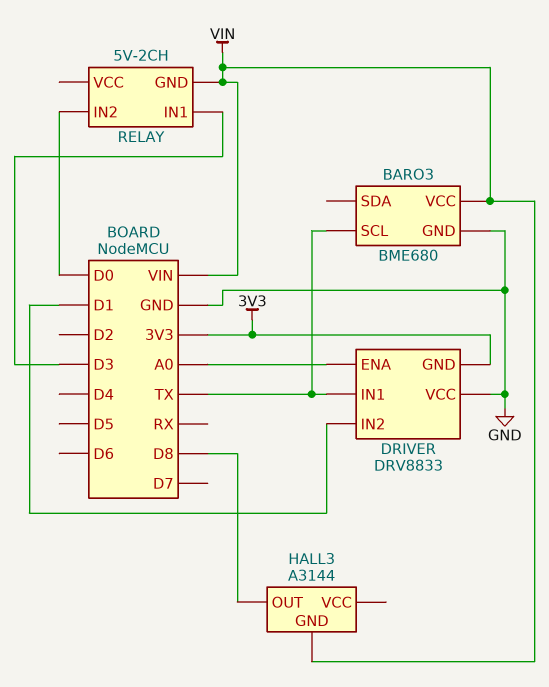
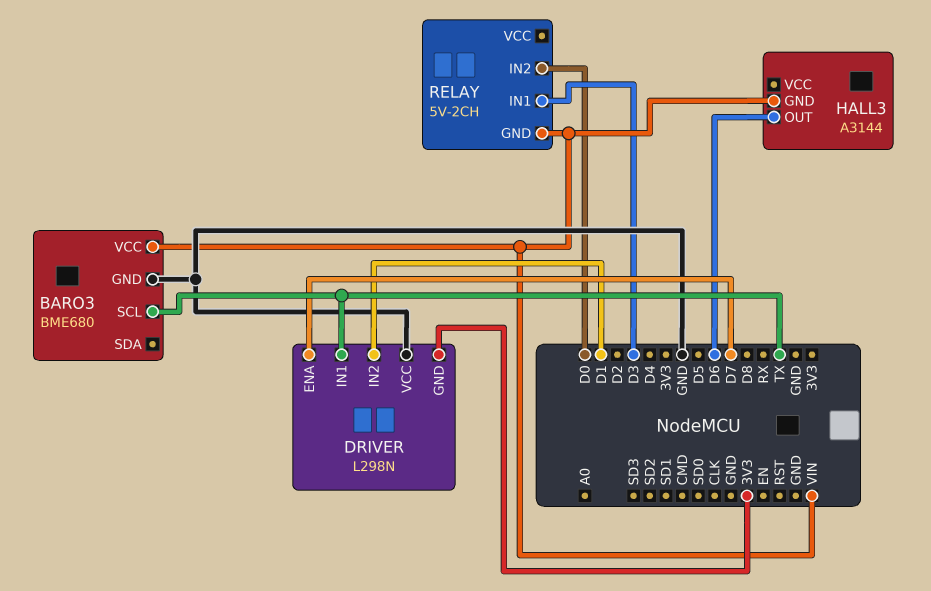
DRIVER: DRV8833 -> L298N
DRIVER pin ENA: A0 -> D7
HALL3 pin OUT: D8 -> D6

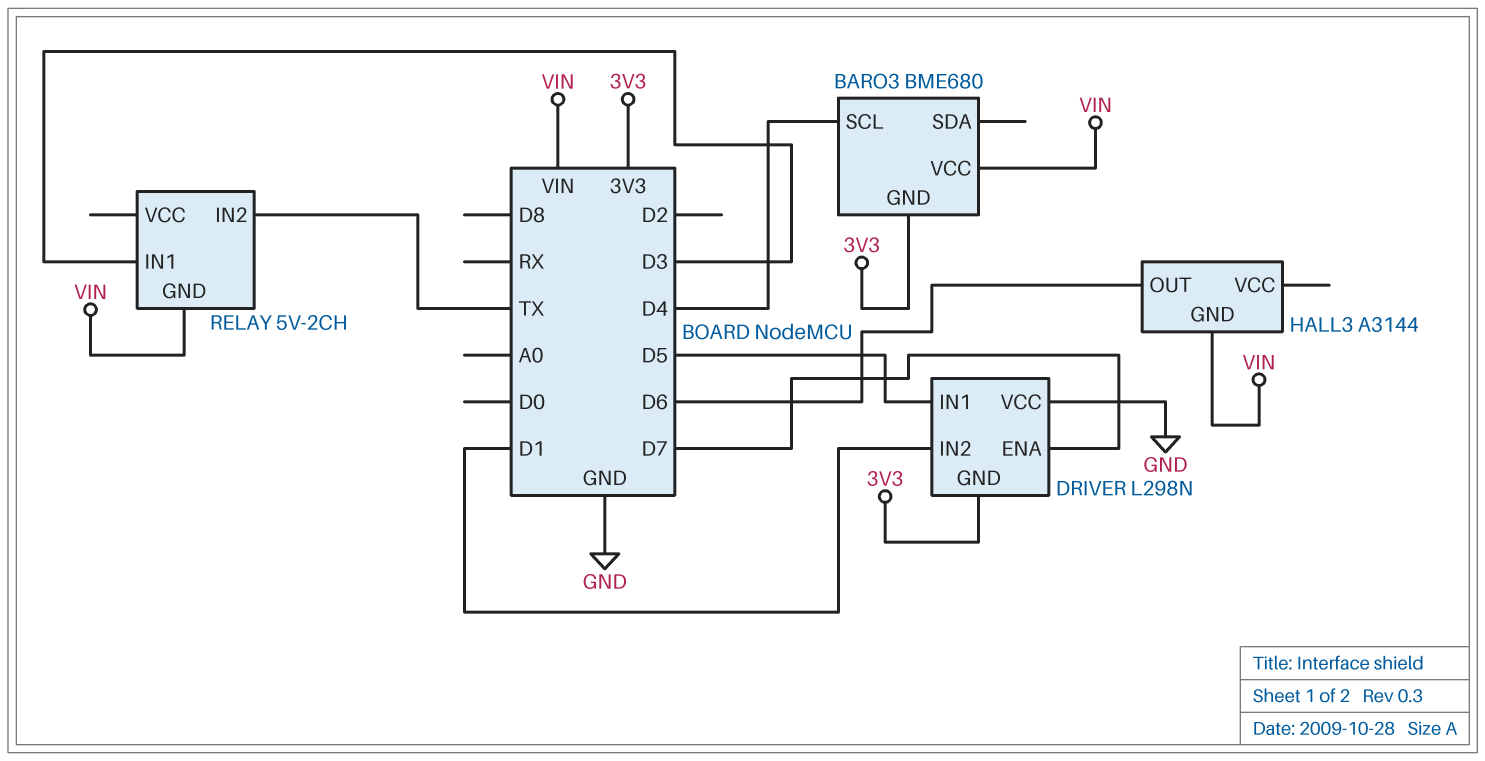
BARO3 pin GND: GND -> 3V3
BARO3 pin SCL: TX -> D4
DRIVER pin IN1: TX -> D5
RELAY pin IN2: D0 -> TX

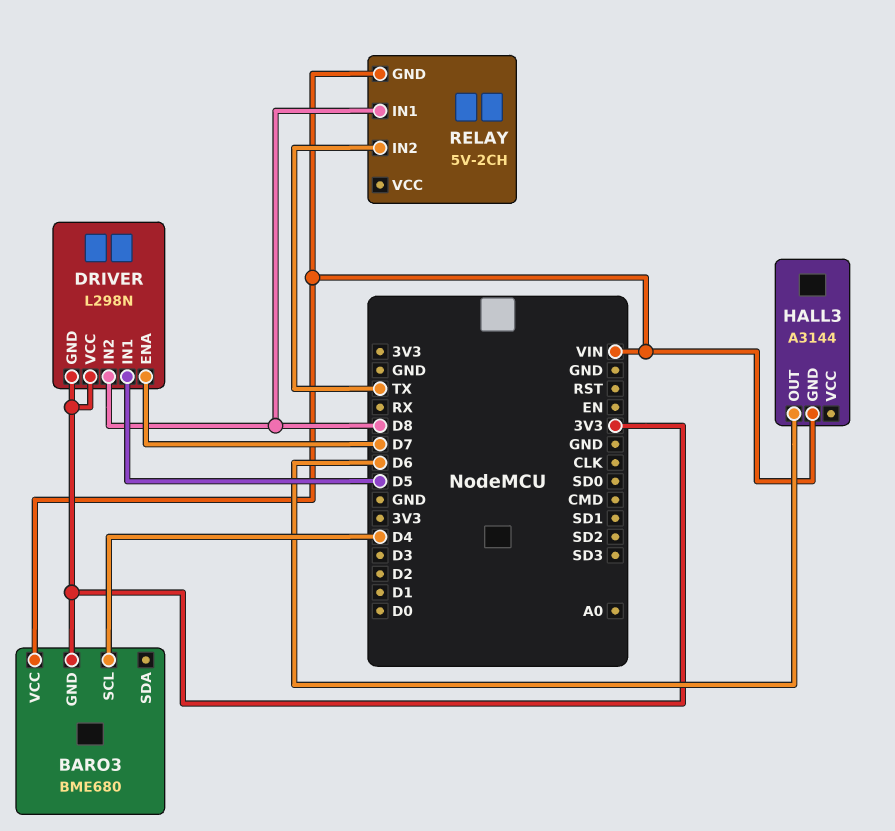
DRIVER pin IN2: D1 -> D8
DRIVER pin VCC: GND -> 3V3
RELAY pin IN1: D3 -> D8

